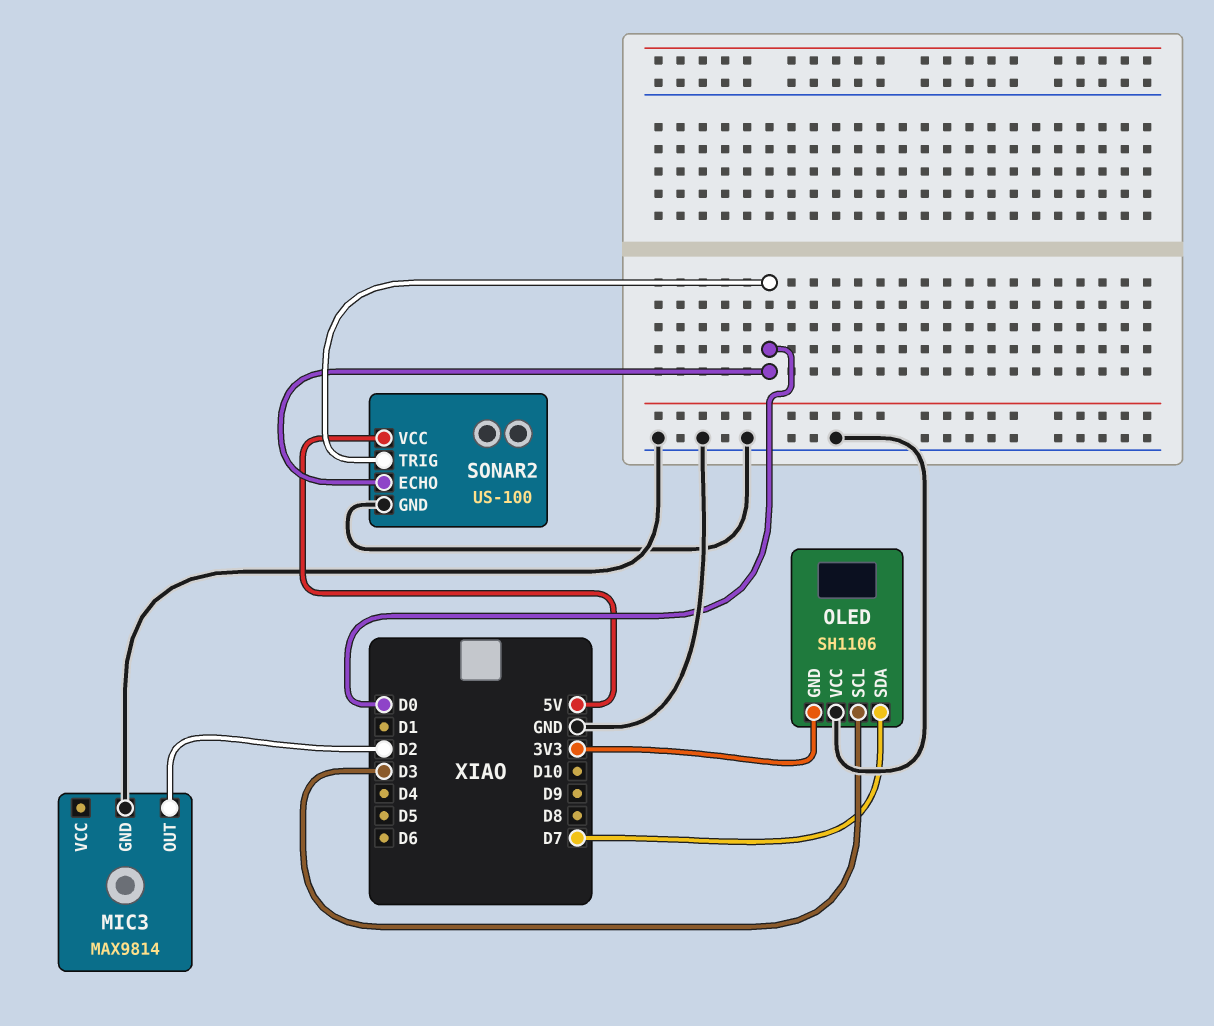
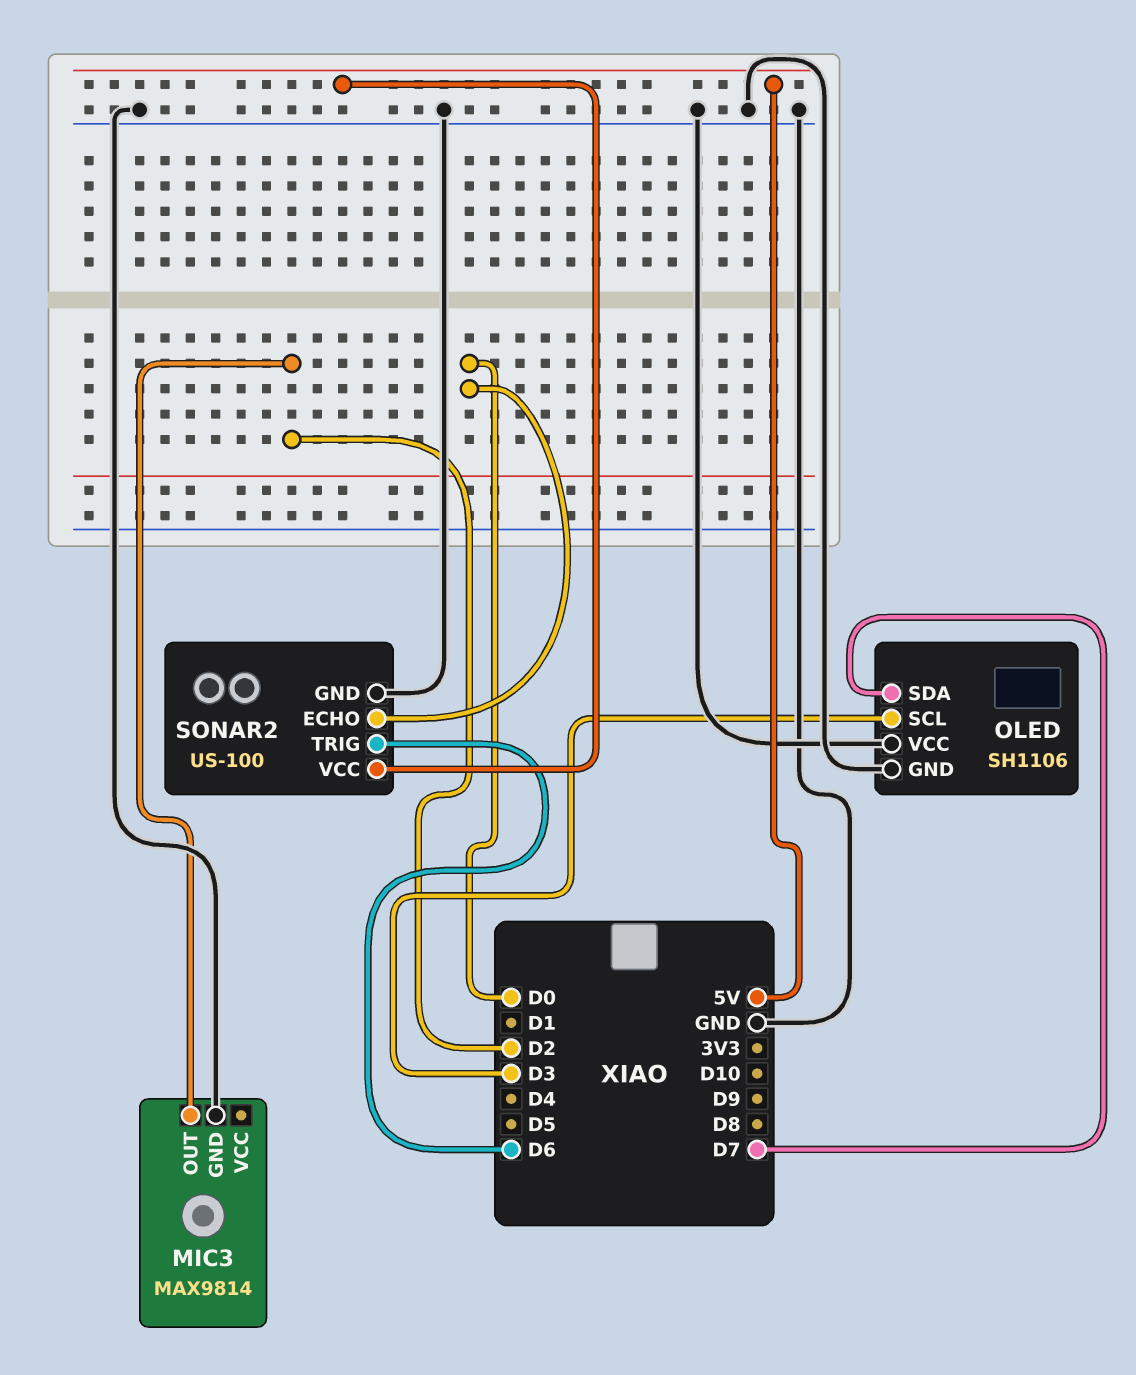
OLED pin GND: 3V3 -> GND
SONAR2 pin TRIG: D0 -> D6

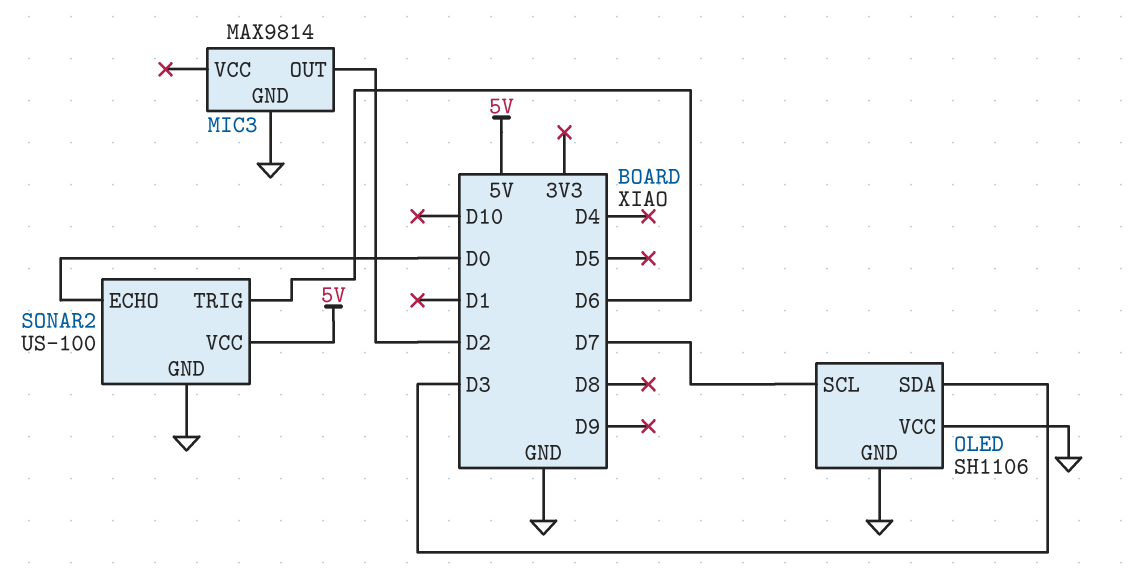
OLED pin SCL: D3 -> D7
OLED pin SDA: D7 -> D3

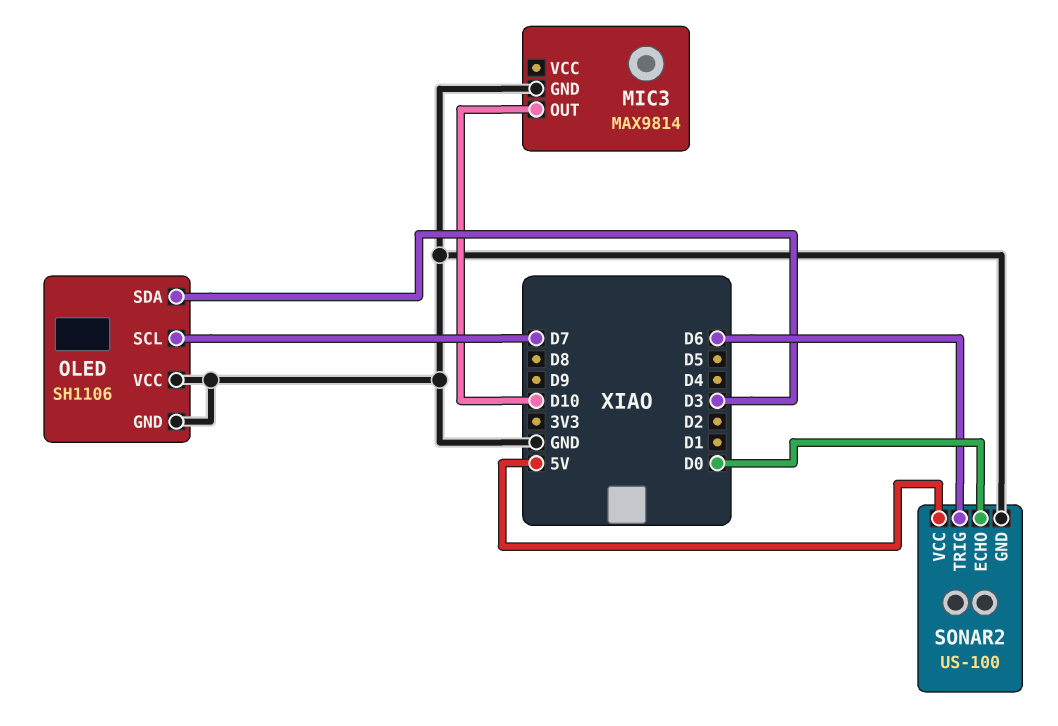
MIC3 pin OUT: D2 -> D10

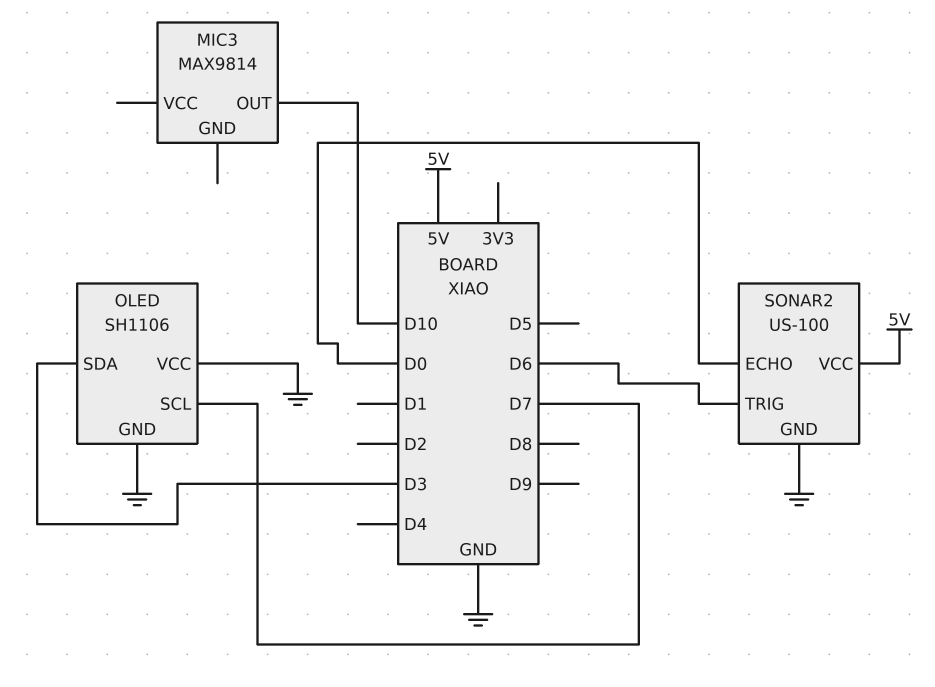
MIC3 pin GND: GND -> none

